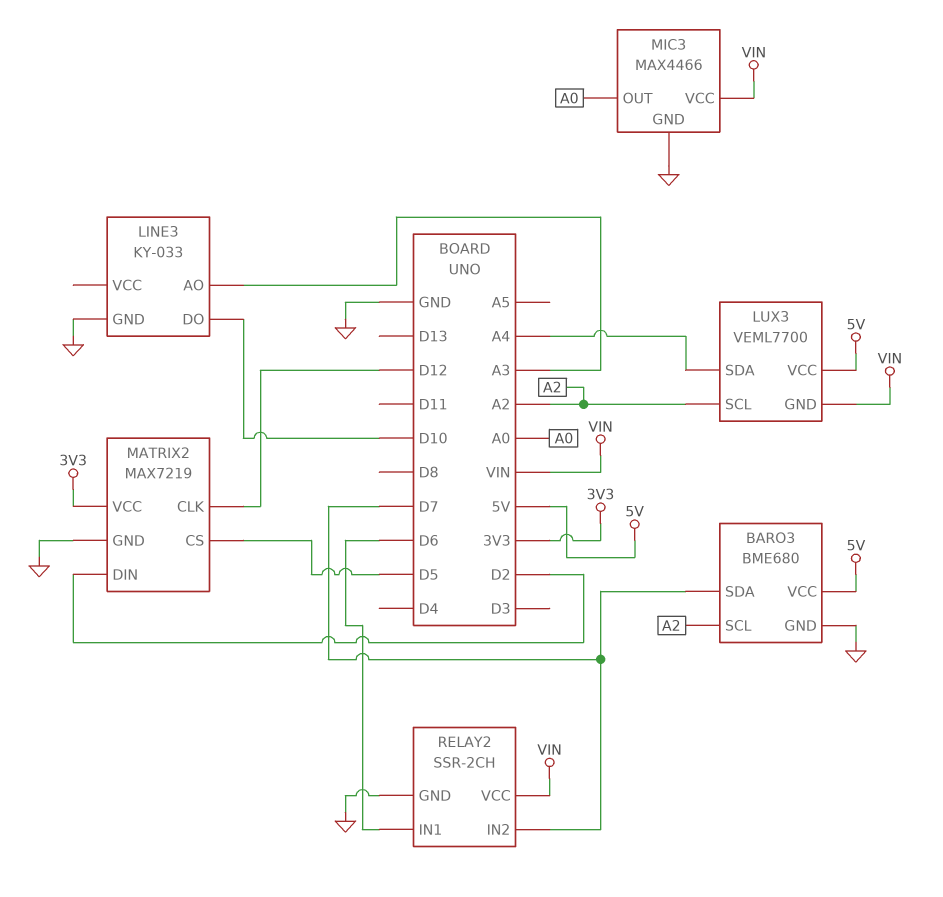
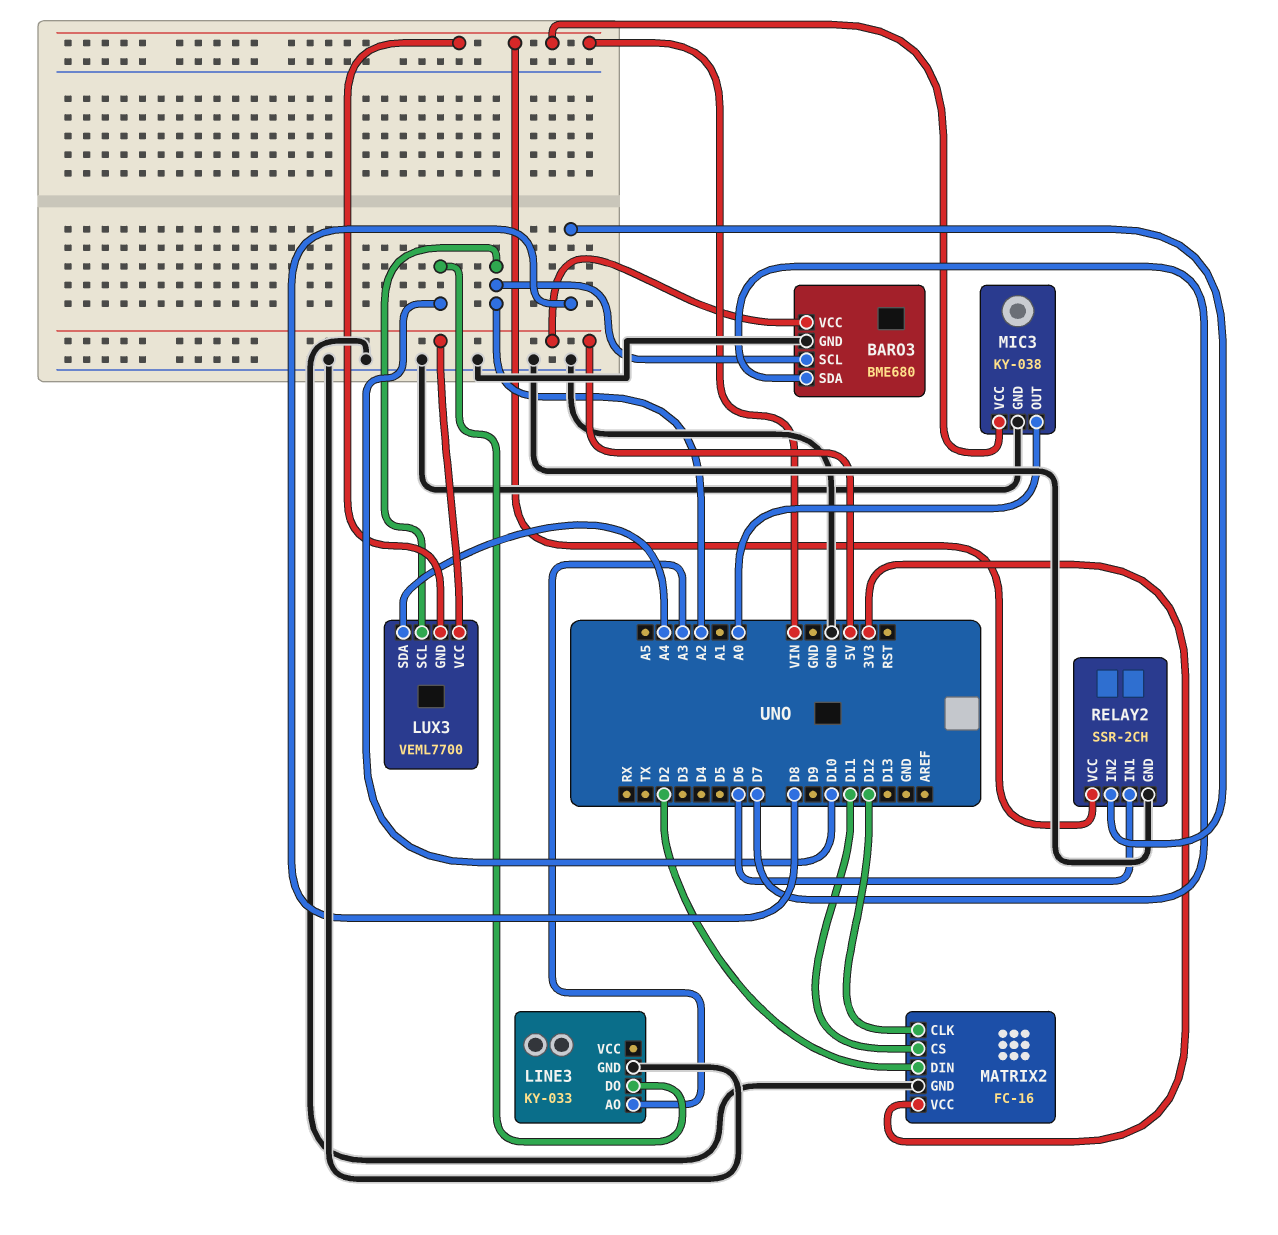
MATRIX2: MAX7219 -> FC-16
MATRIX2 pin CS: D5 -> D11
MIC3: MAX4466 -> KY-038
RELAY2 pin IN2: D7 -> D8

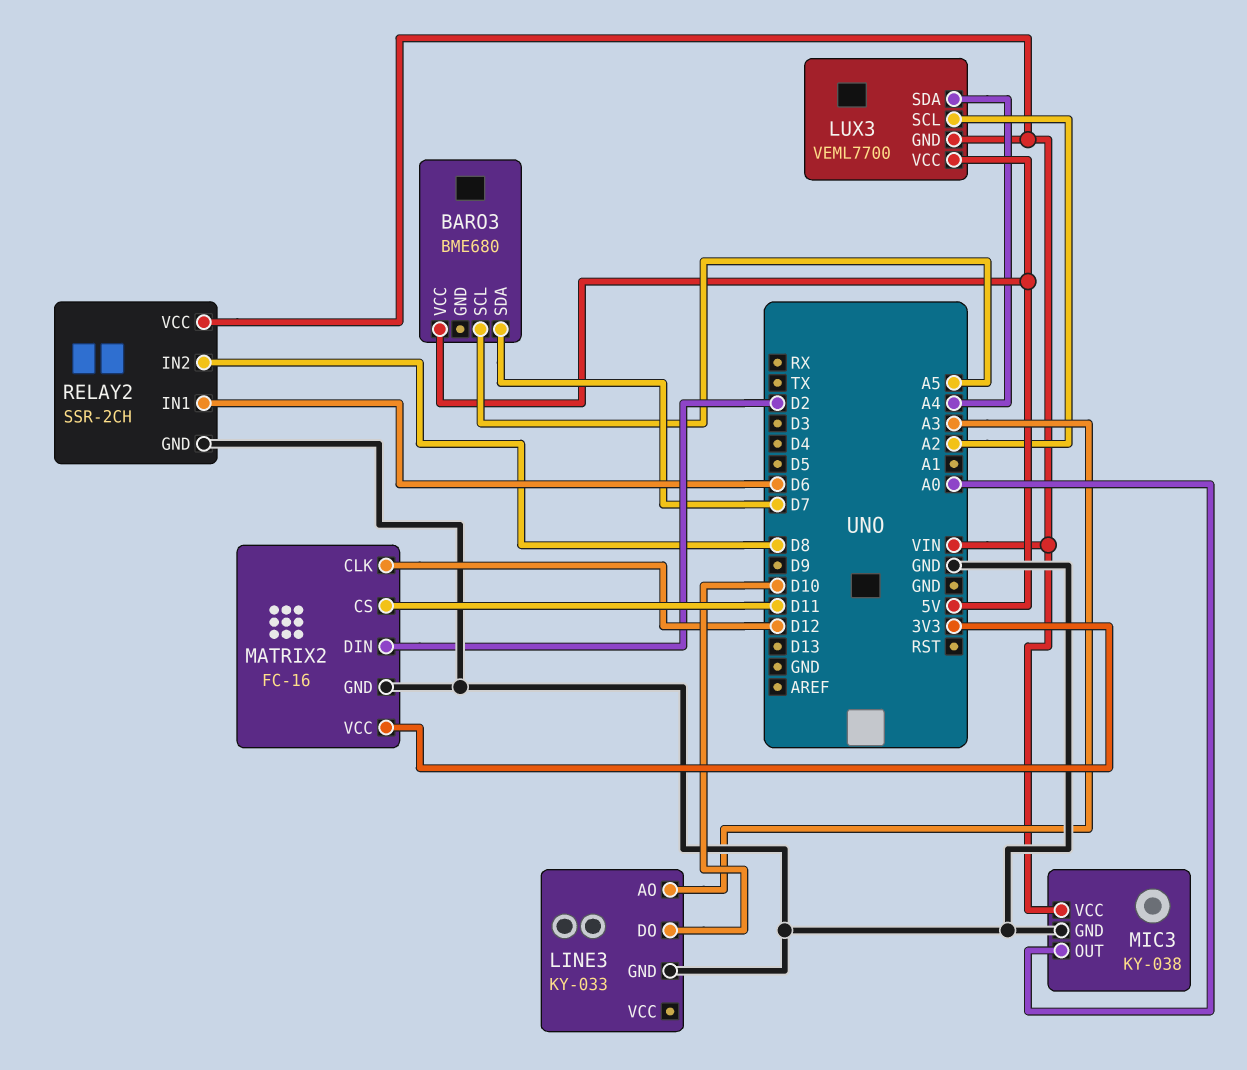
BARO3 pin GND: GND -> none
BARO3 pin SCL: A2 -> A5

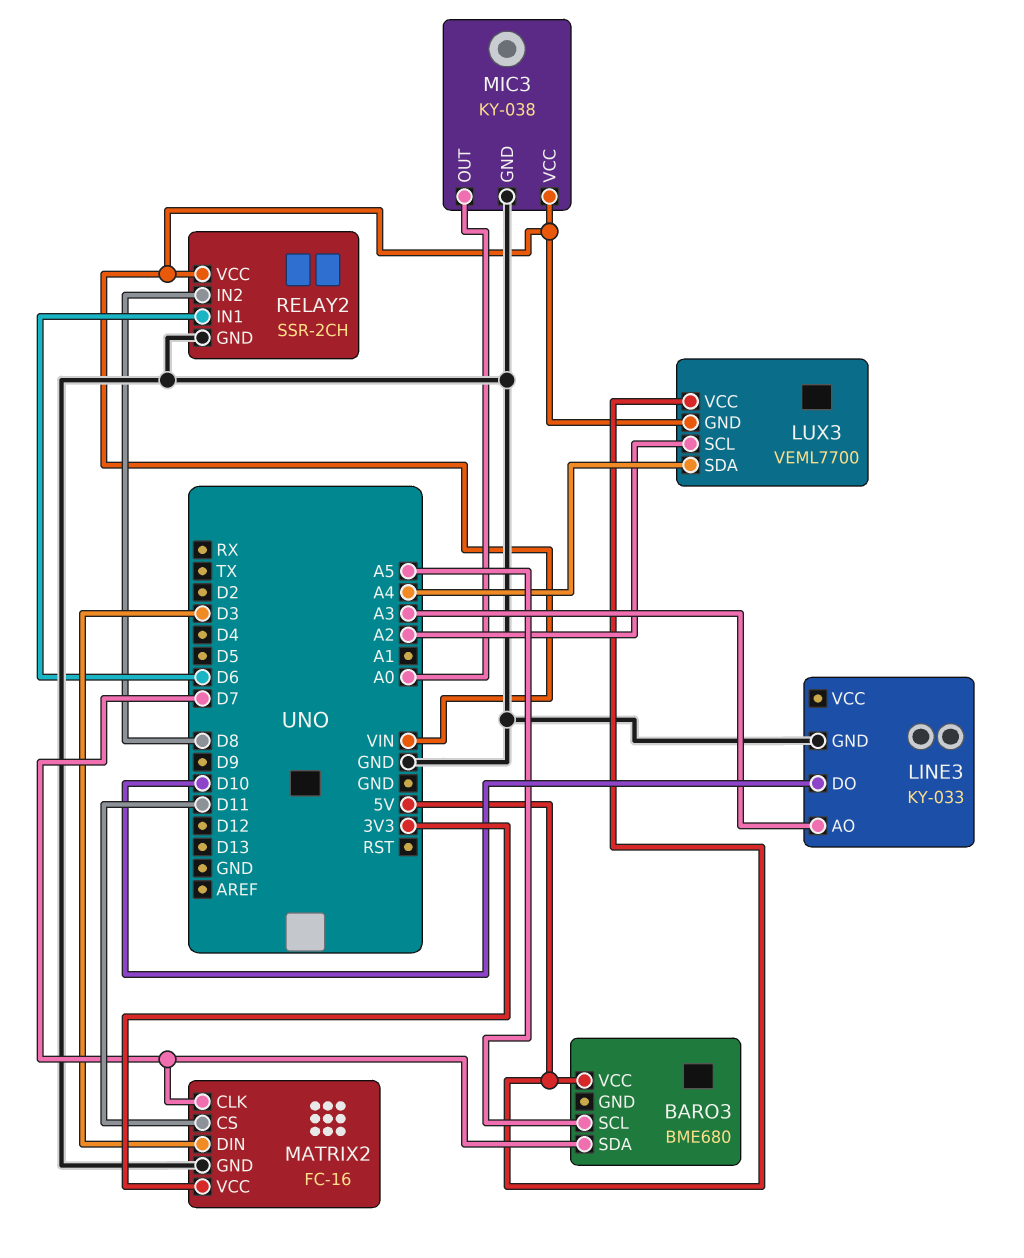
MATRIX2 pin CLK: D12 -> D7
MATRIX2 pin DIN: D2 -> D3

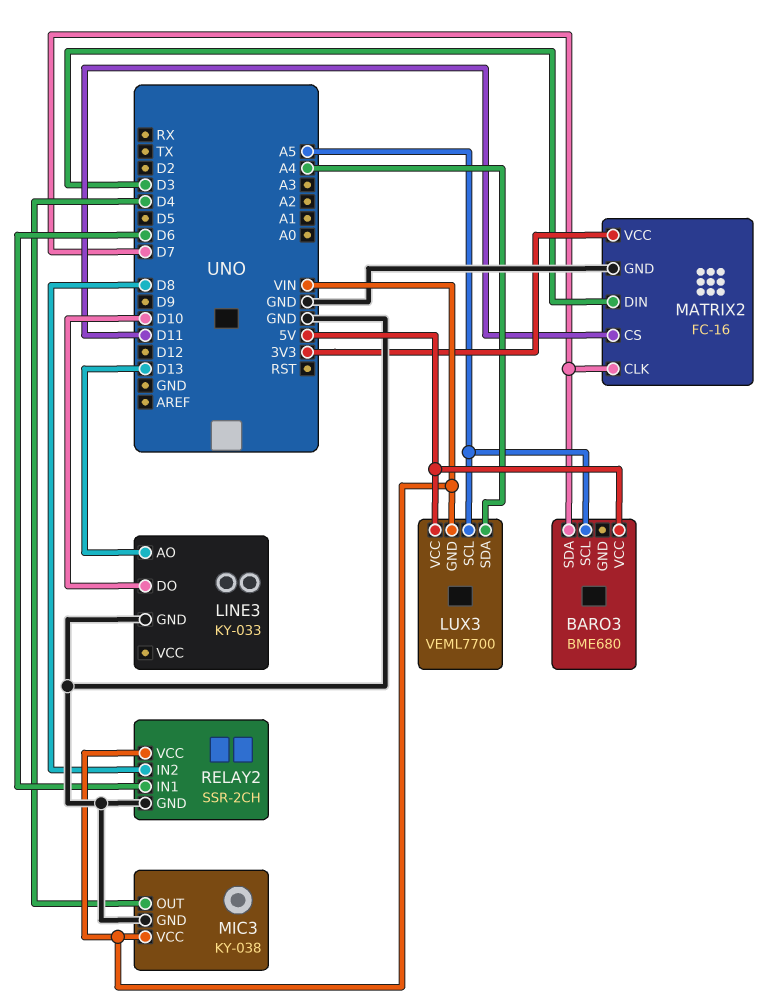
LINE3 pin AO: A3 -> D13
LUX3 pin SCL: A2 -> A5
MIC3 pin OUT: A0 -> D4

